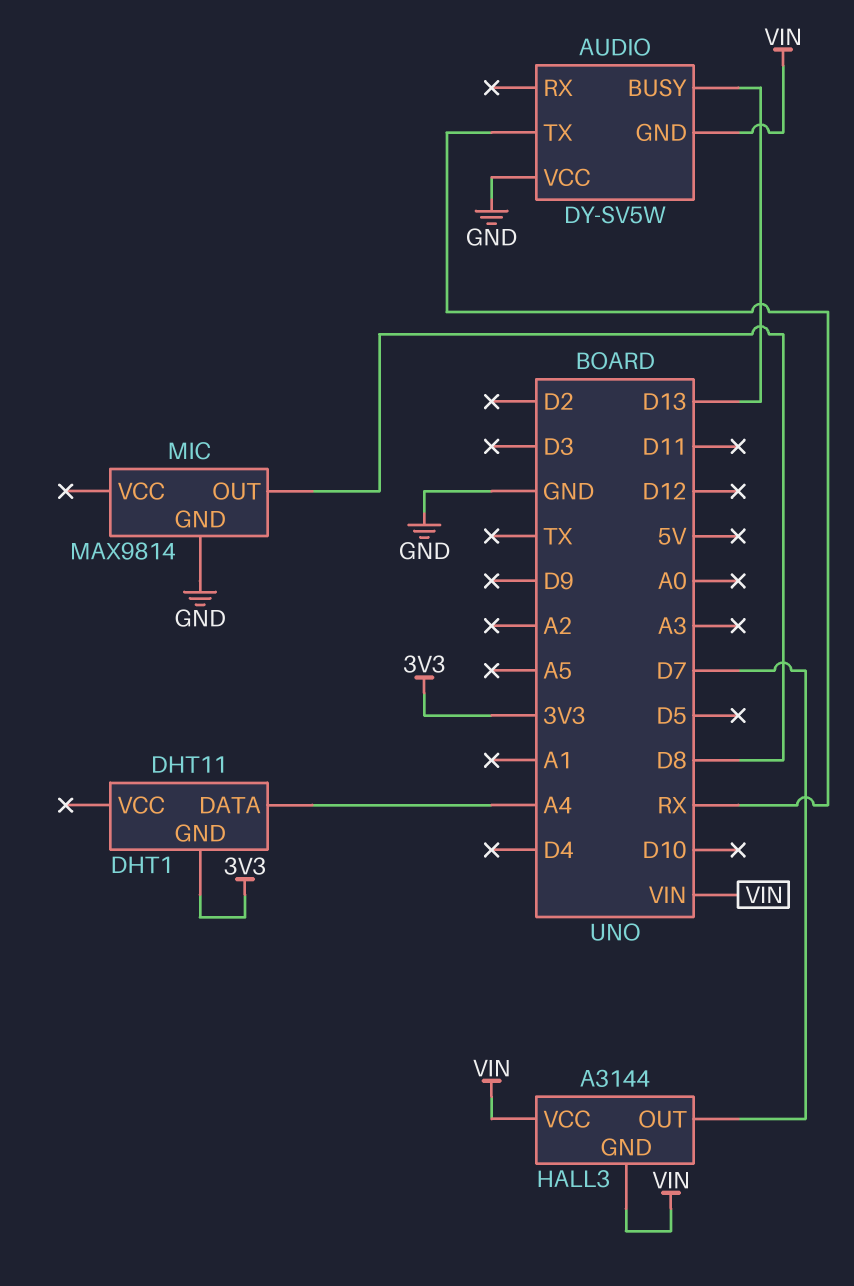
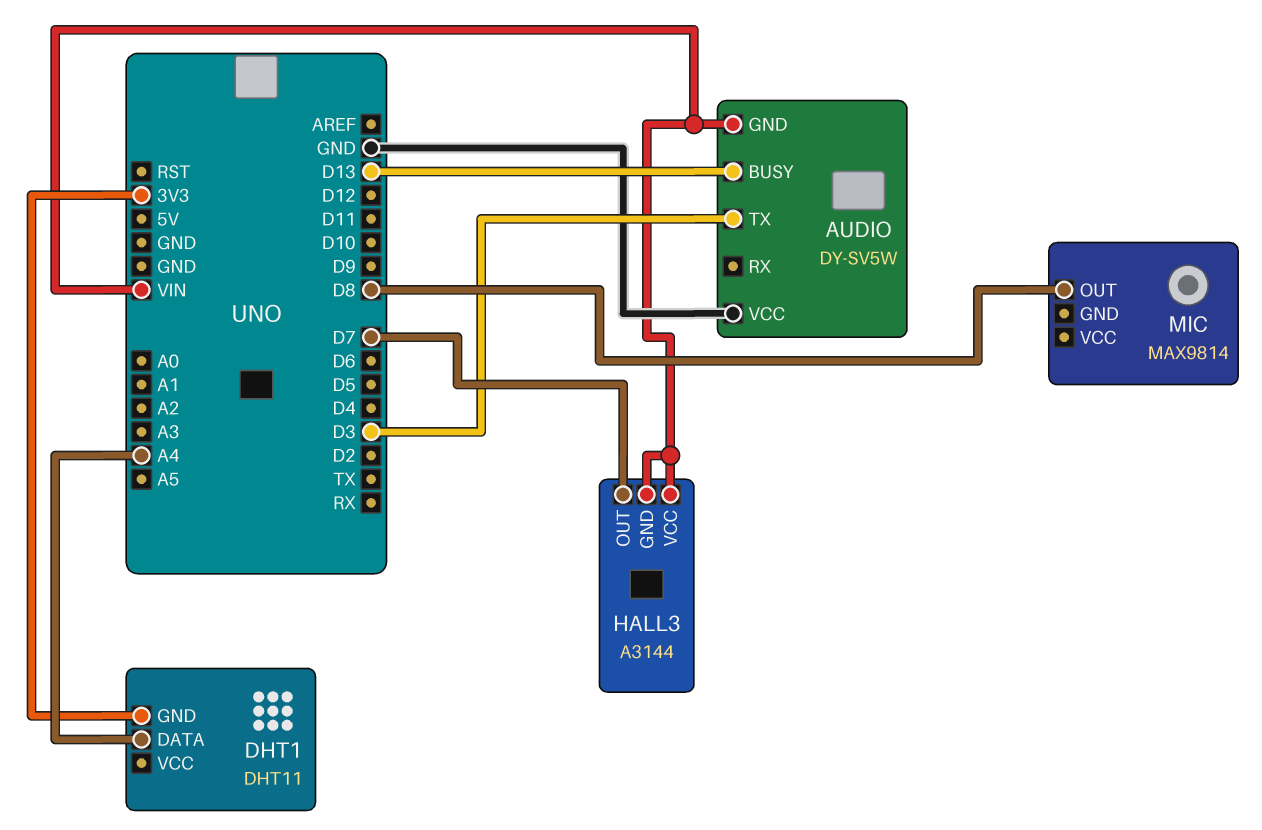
AUDIO pin TX: RX -> D3
MIC pin GND: GND -> none

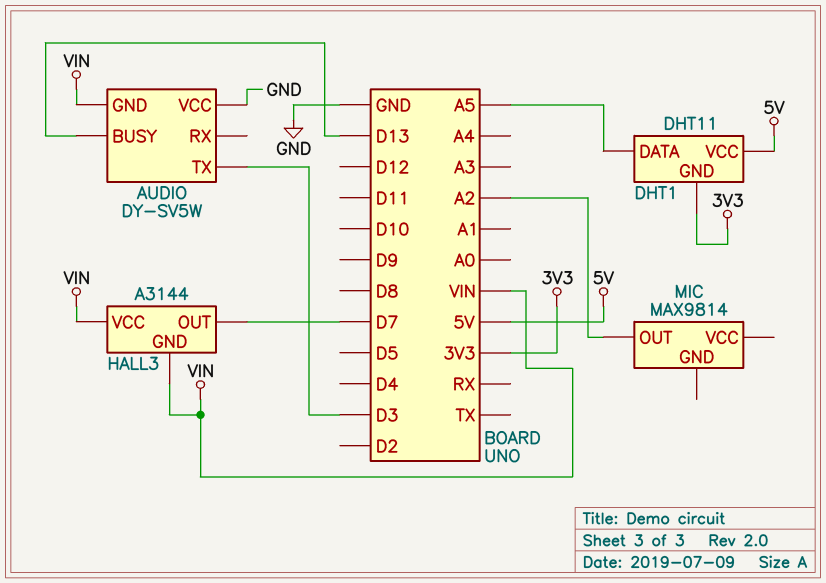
DHT1 pin DATA: A4 -> A5
DHT1 pin VCC: none -> 5V
MIC pin OUT: D8 -> A2

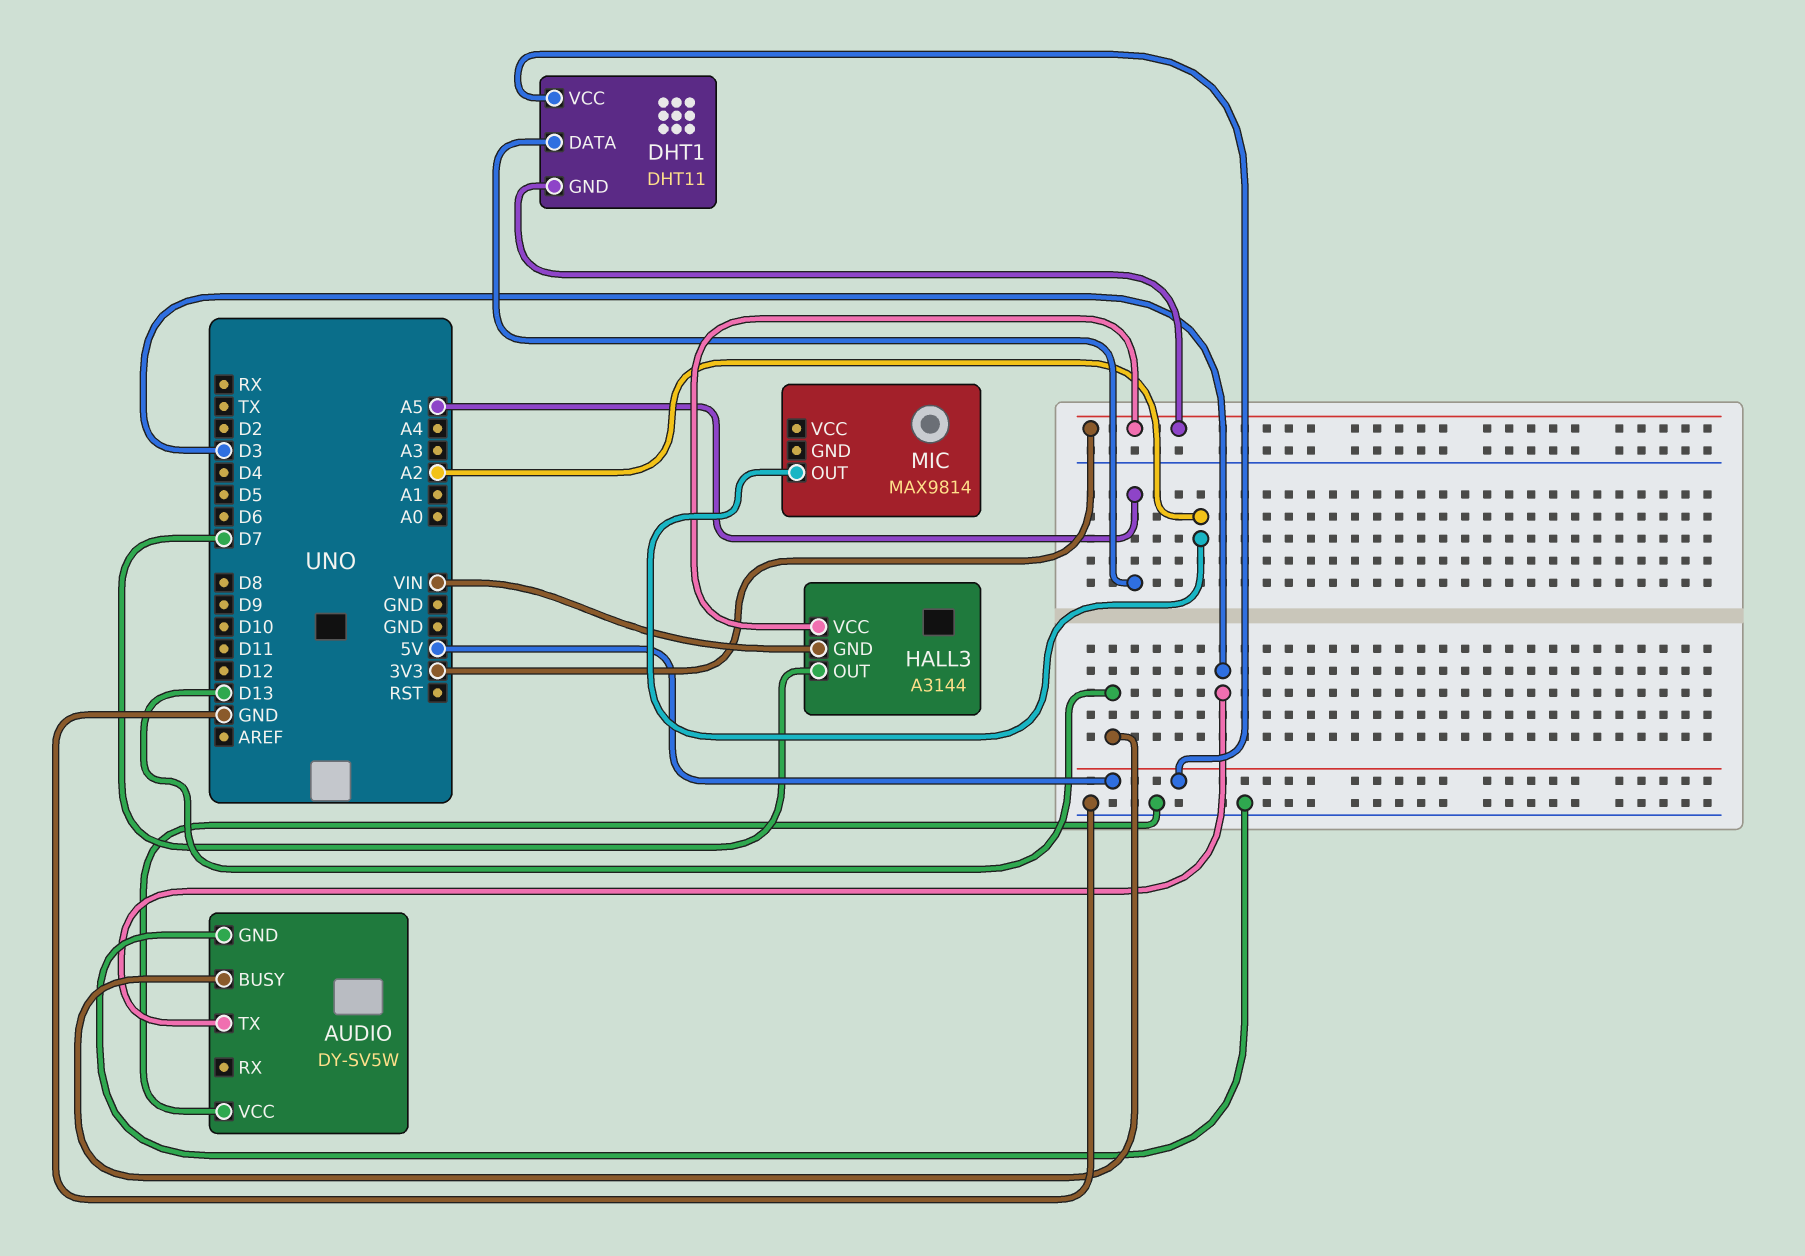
AUDIO pin GND: VIN -> GND
HALL3 pin VCC: VIN -> 3V3

